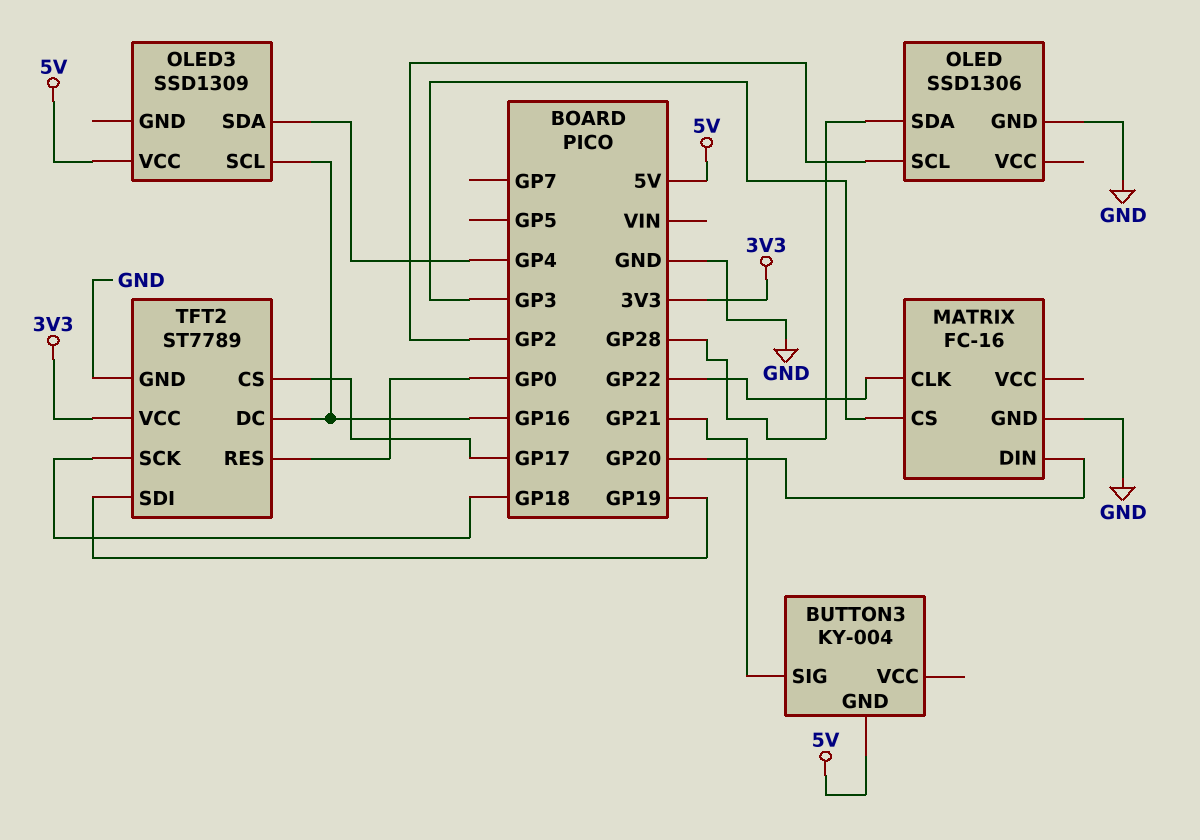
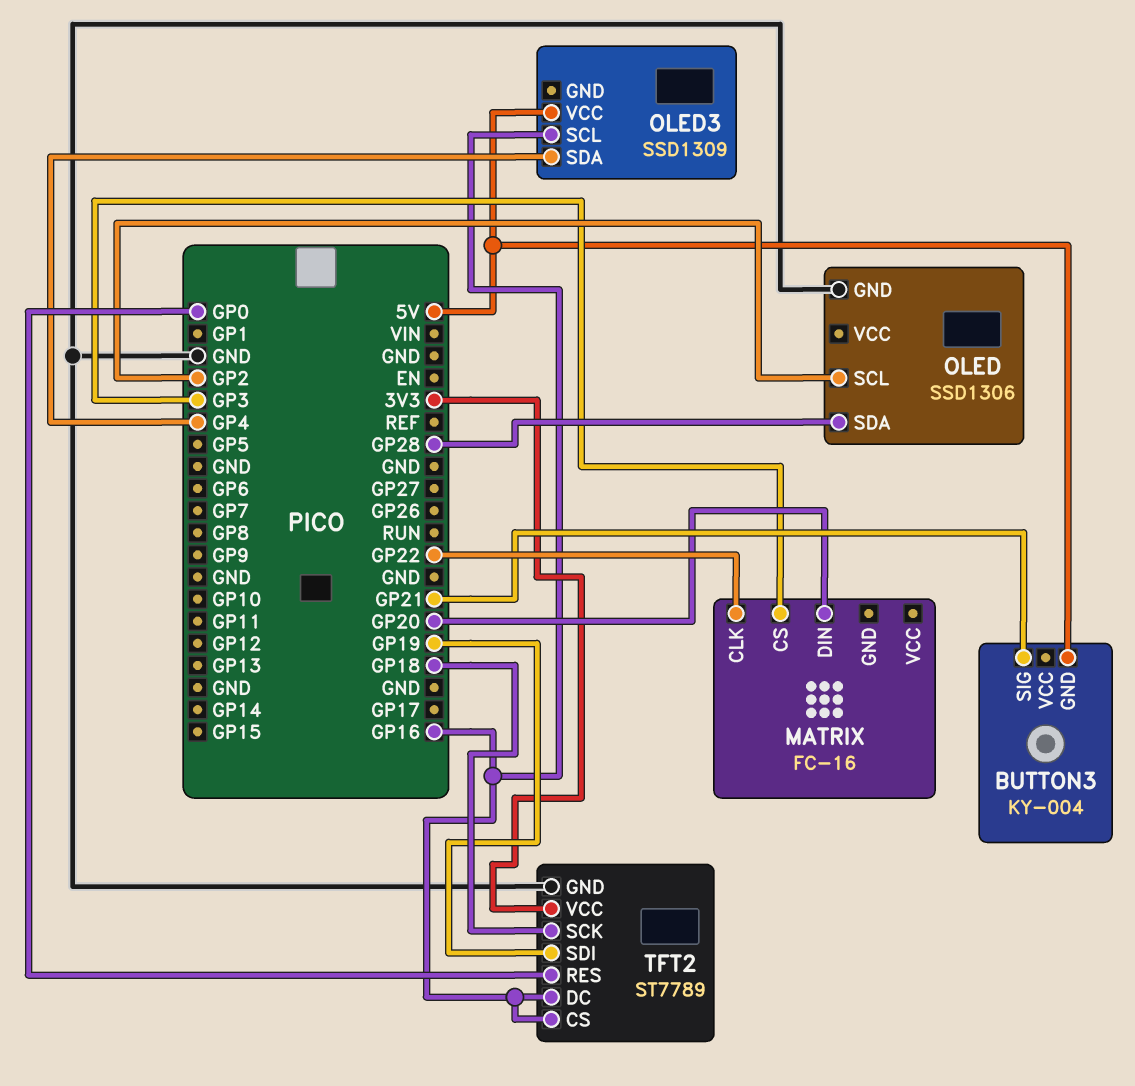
MATRIX pin GND: GND -> none
TFT2 pin CS: GP17 -> GP16

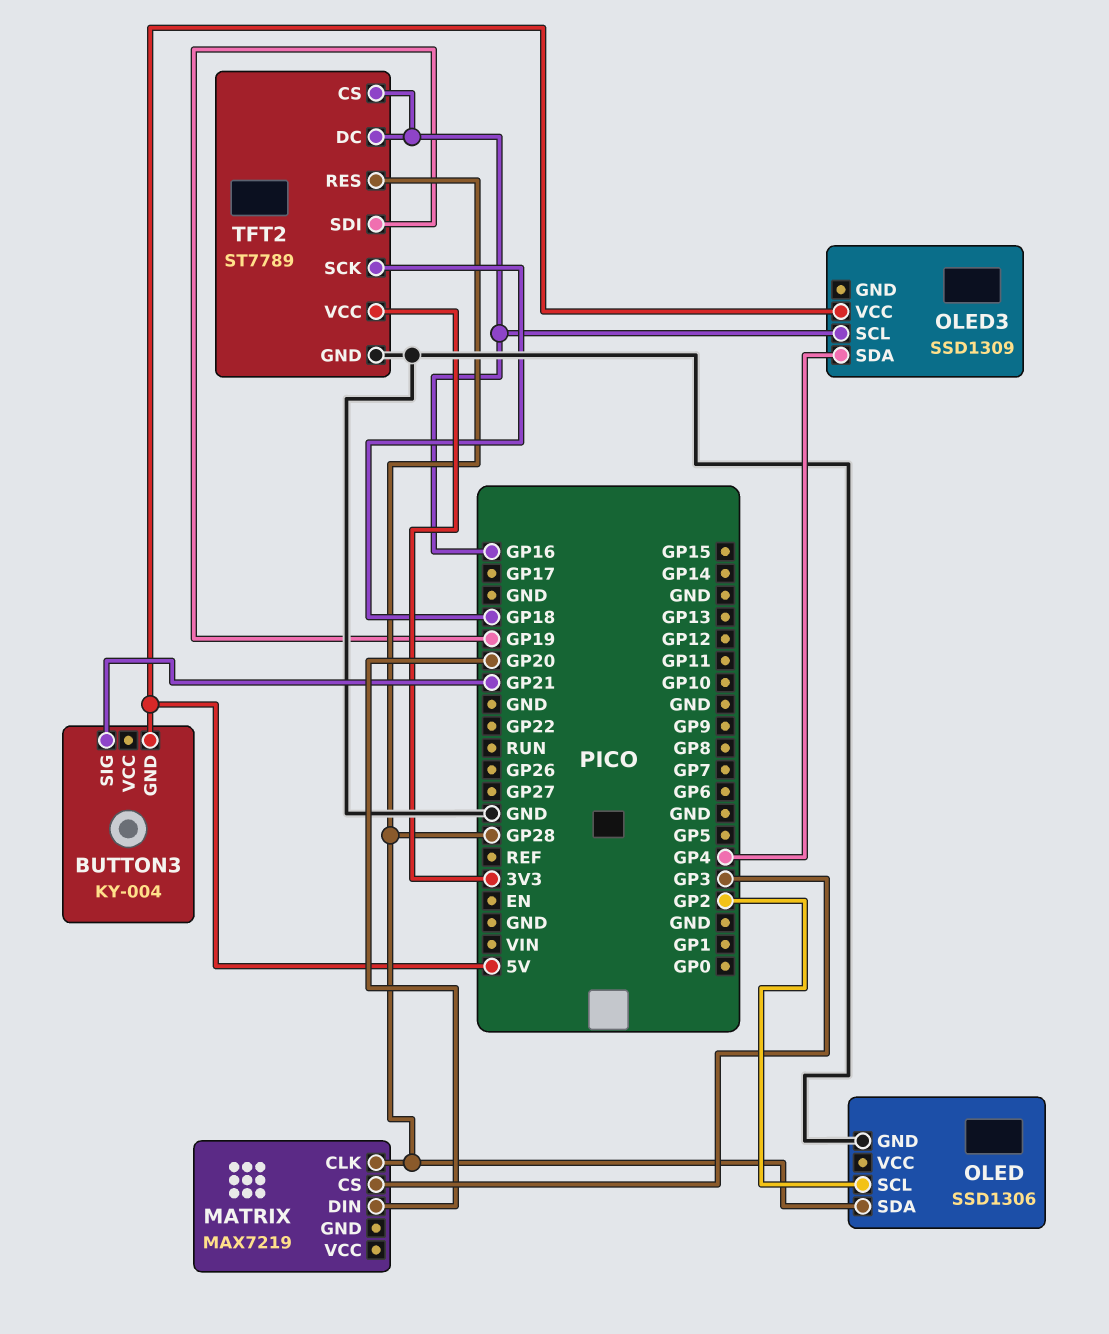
MATRIX: FC-16 -> MAX7219
MATRIX pin CLK: GP22 -> GP28
TFT2 pin RES: GP0 -> GP28

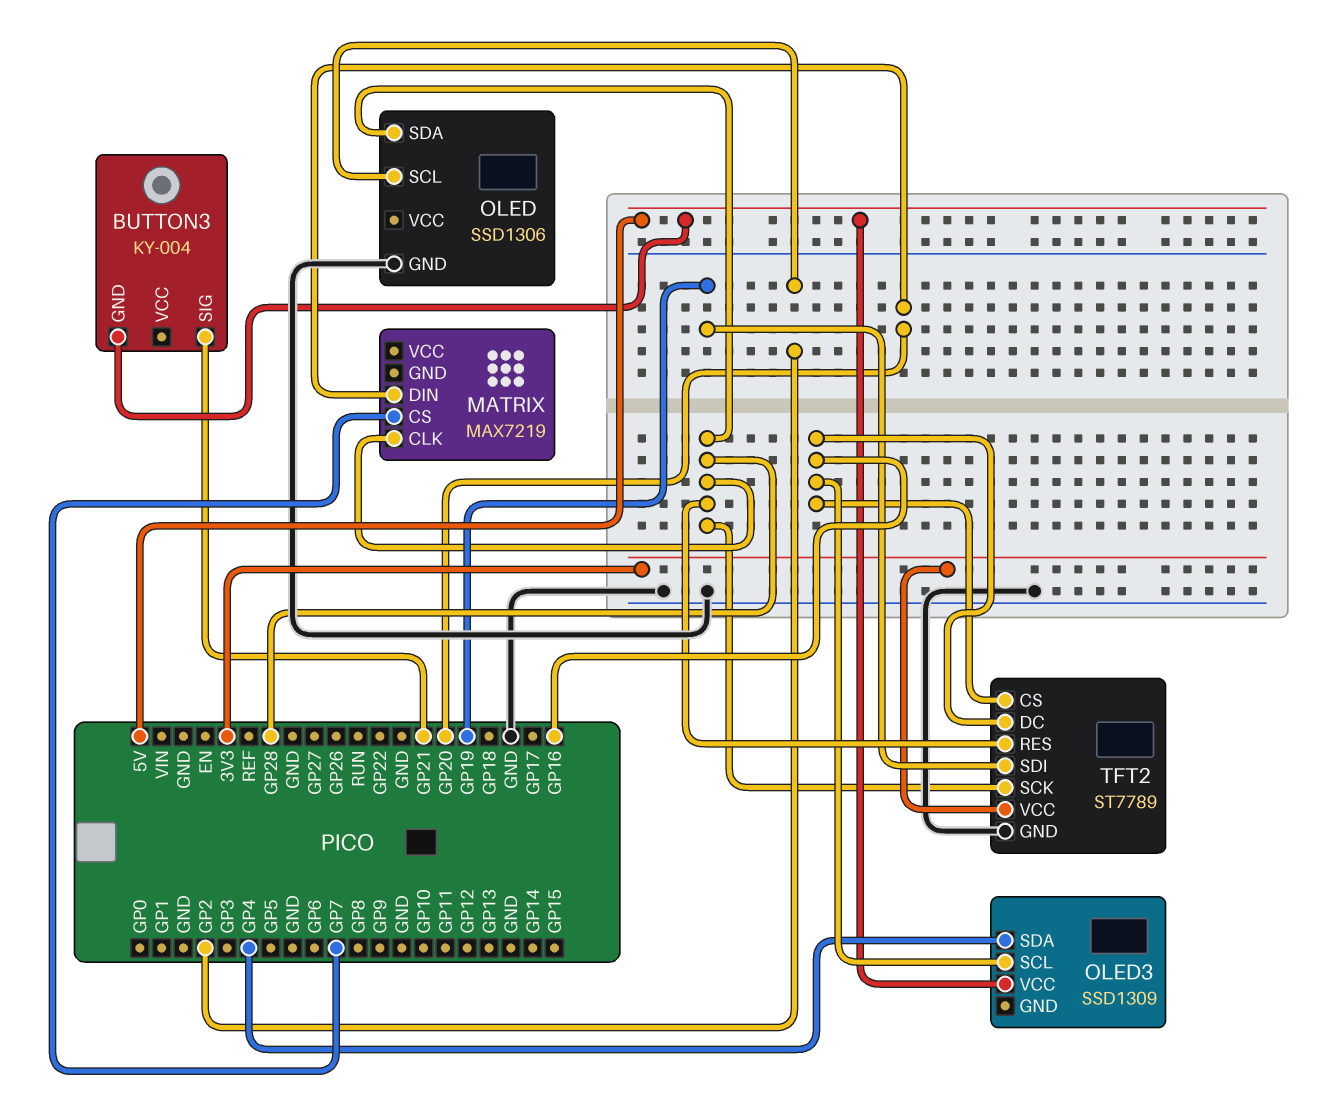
MATRIX pin CS: GP3 -> GP7
TFT2 pin SCK: GP18 -> GP28

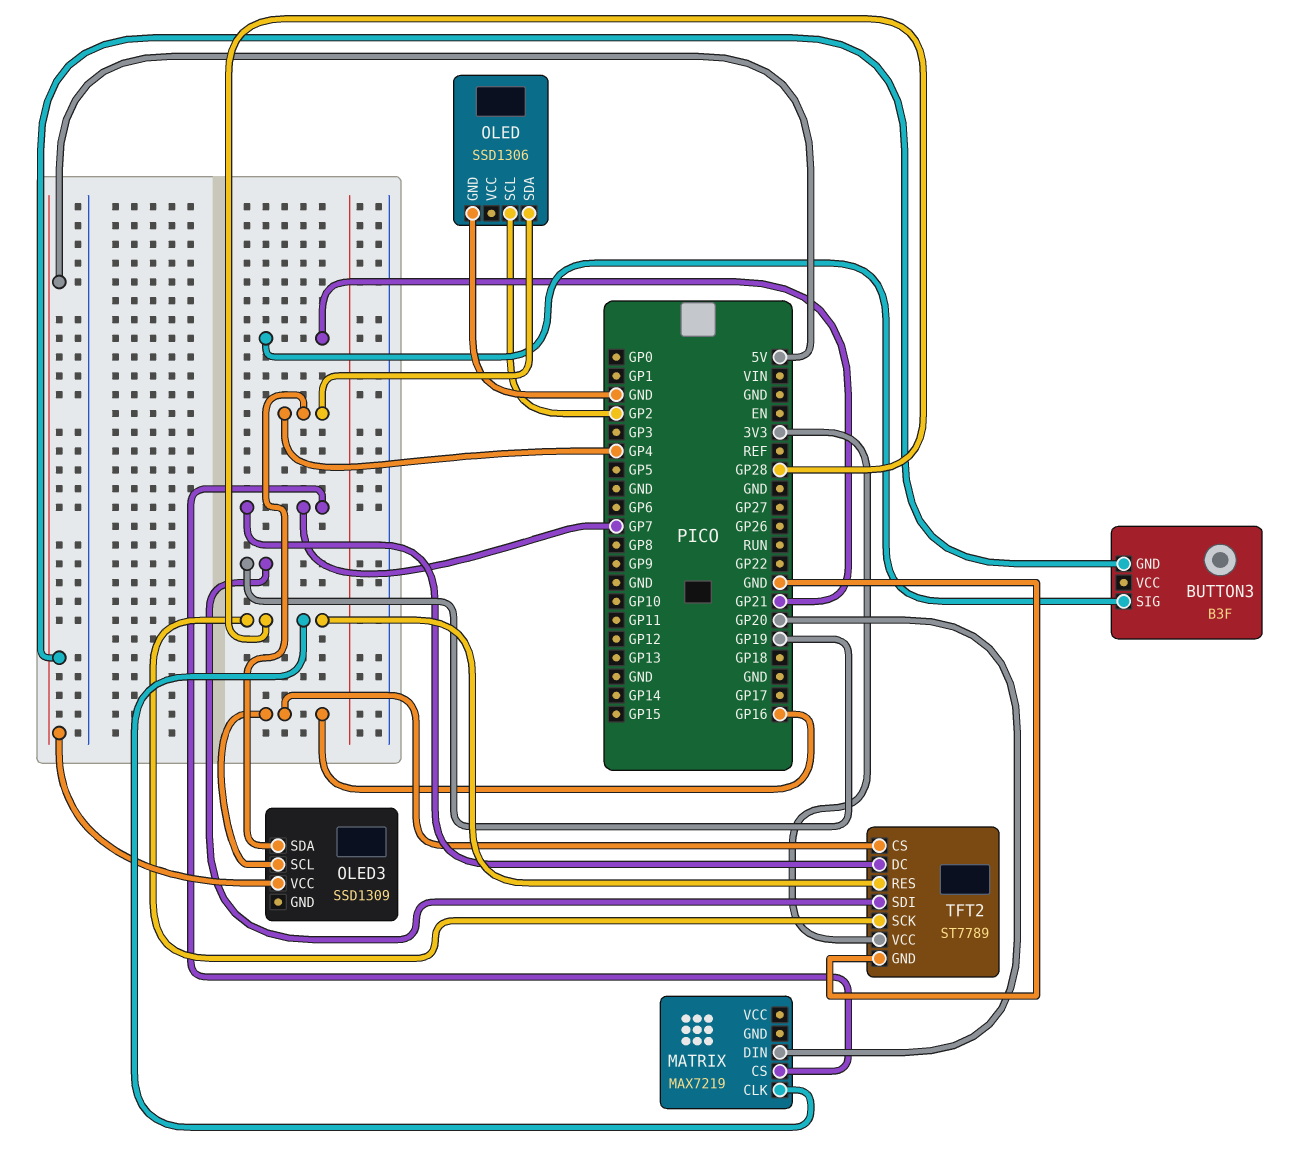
BUTTON3: KY-004 -> B3F
OLED pin SDA: GP28 -> GP4
TFT2 pin DC: GP16 -> GP7

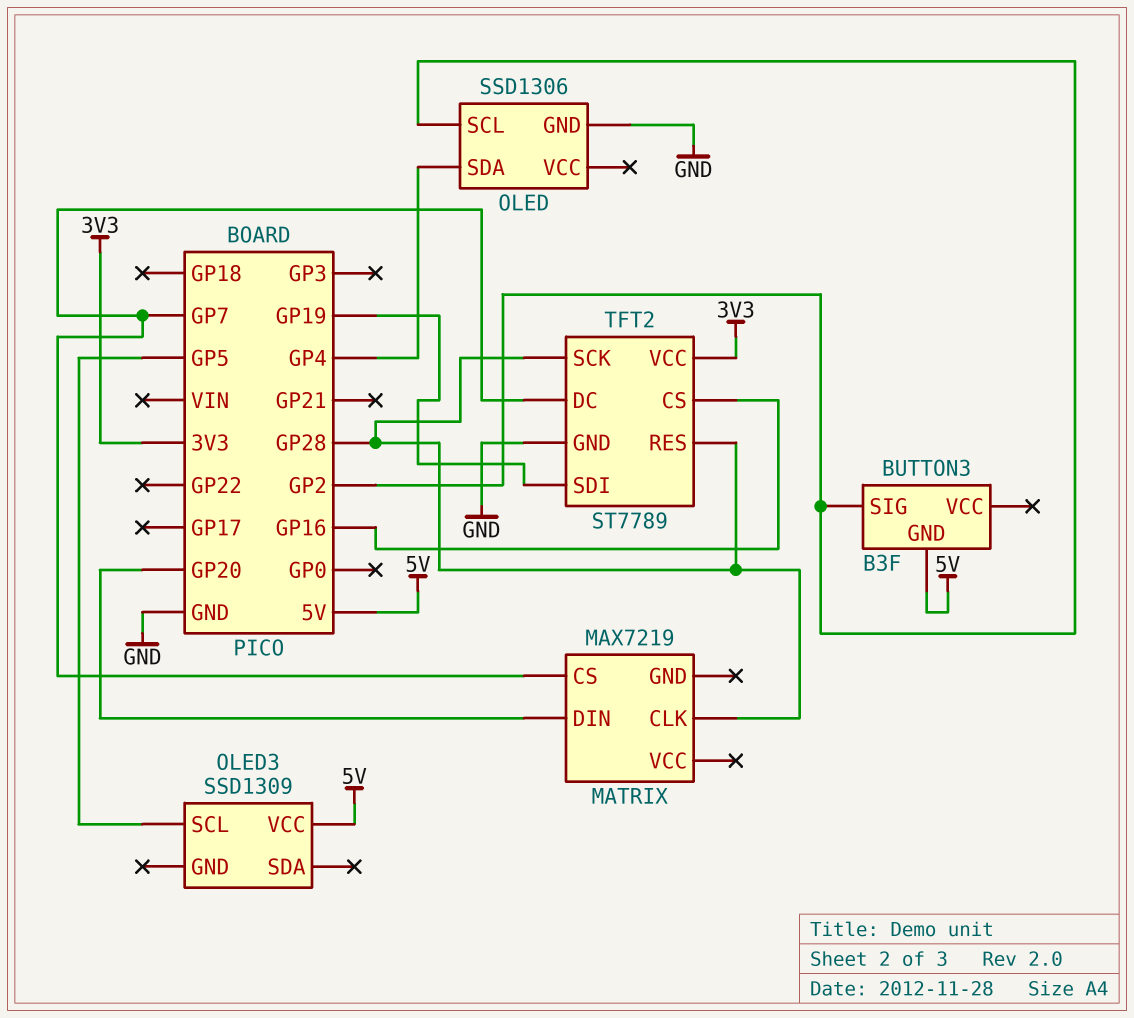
BUTTON3 pin SIG: GP21 -> GP2
OLED3 pin SCL: GP16 -> GP5
OLED3 pin SDA: GP4 -> none

